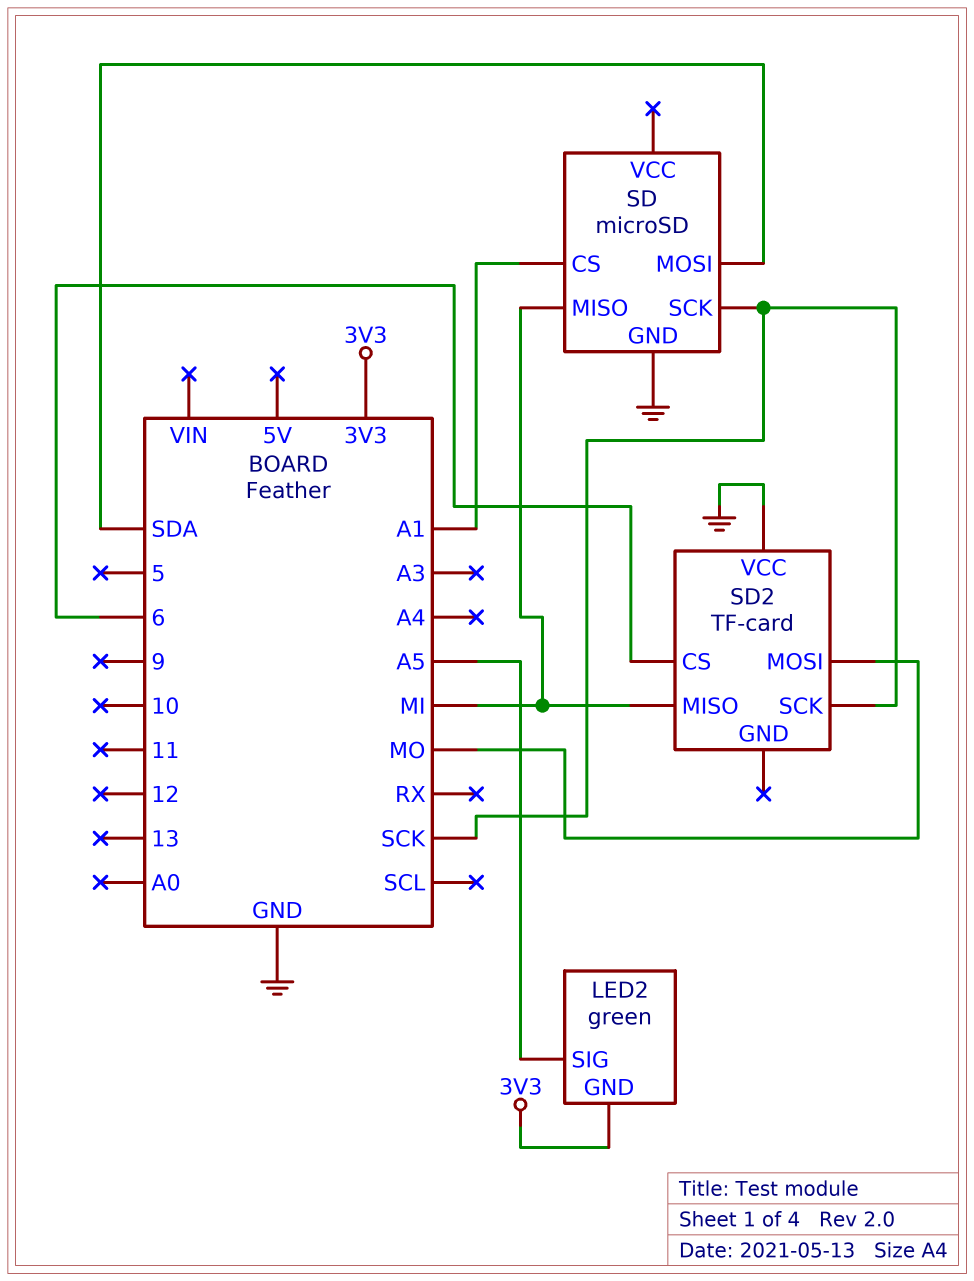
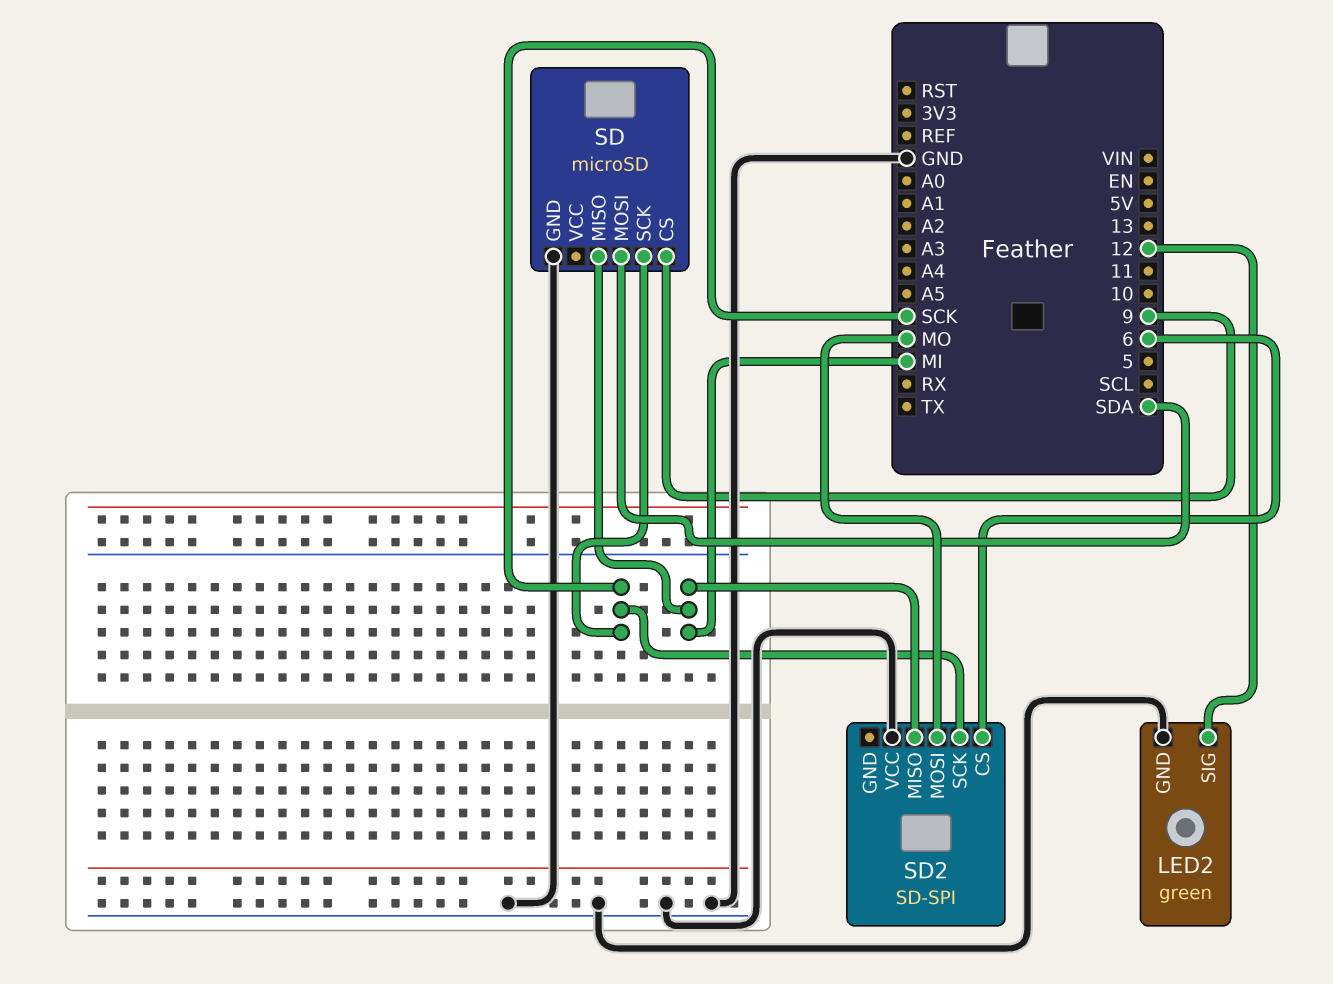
LED2 pin GND: 3V3 -> GND
LED2 pin SIG: A5 -> 12
SD pin CS: A1 -> 9
SD2: TF-card -> SD-SPI

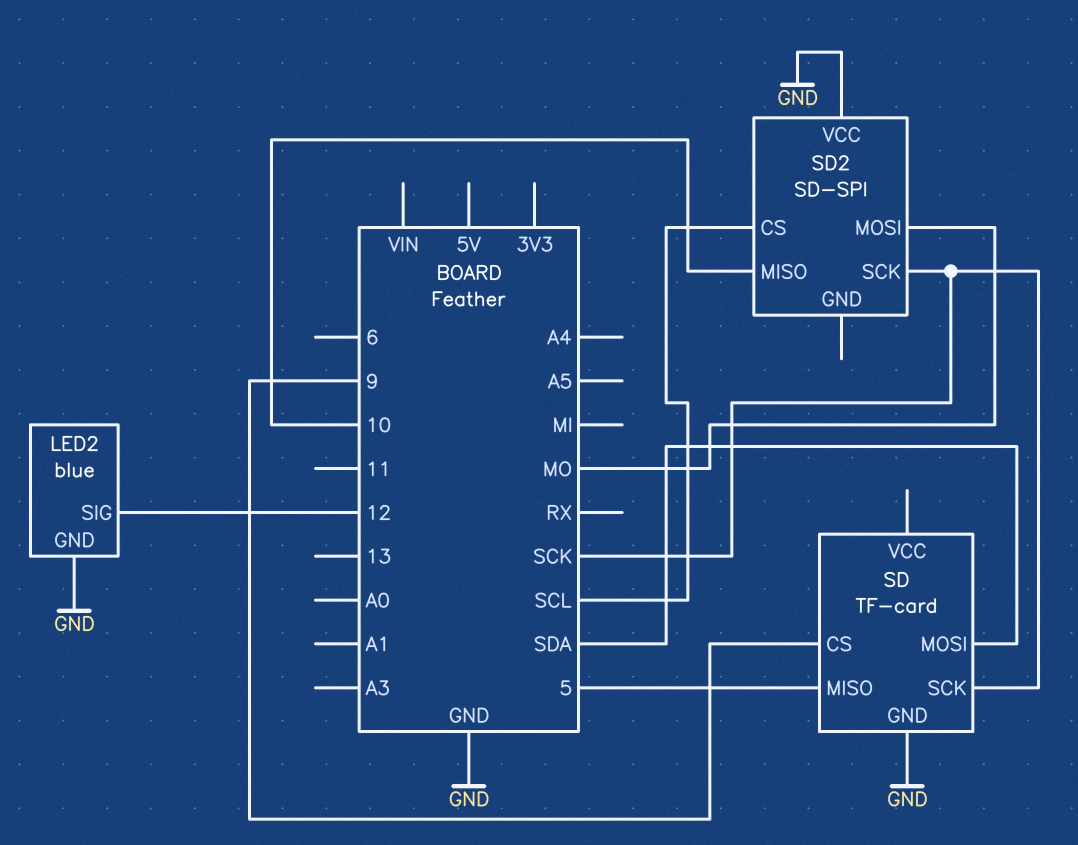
LED2: green -> blue
SD: microSD -> TF-card
SD pin MISO: MI -> 5
SD2 pin CS: 6 -> SCL
SD2 pin MISO: MI -> 10

